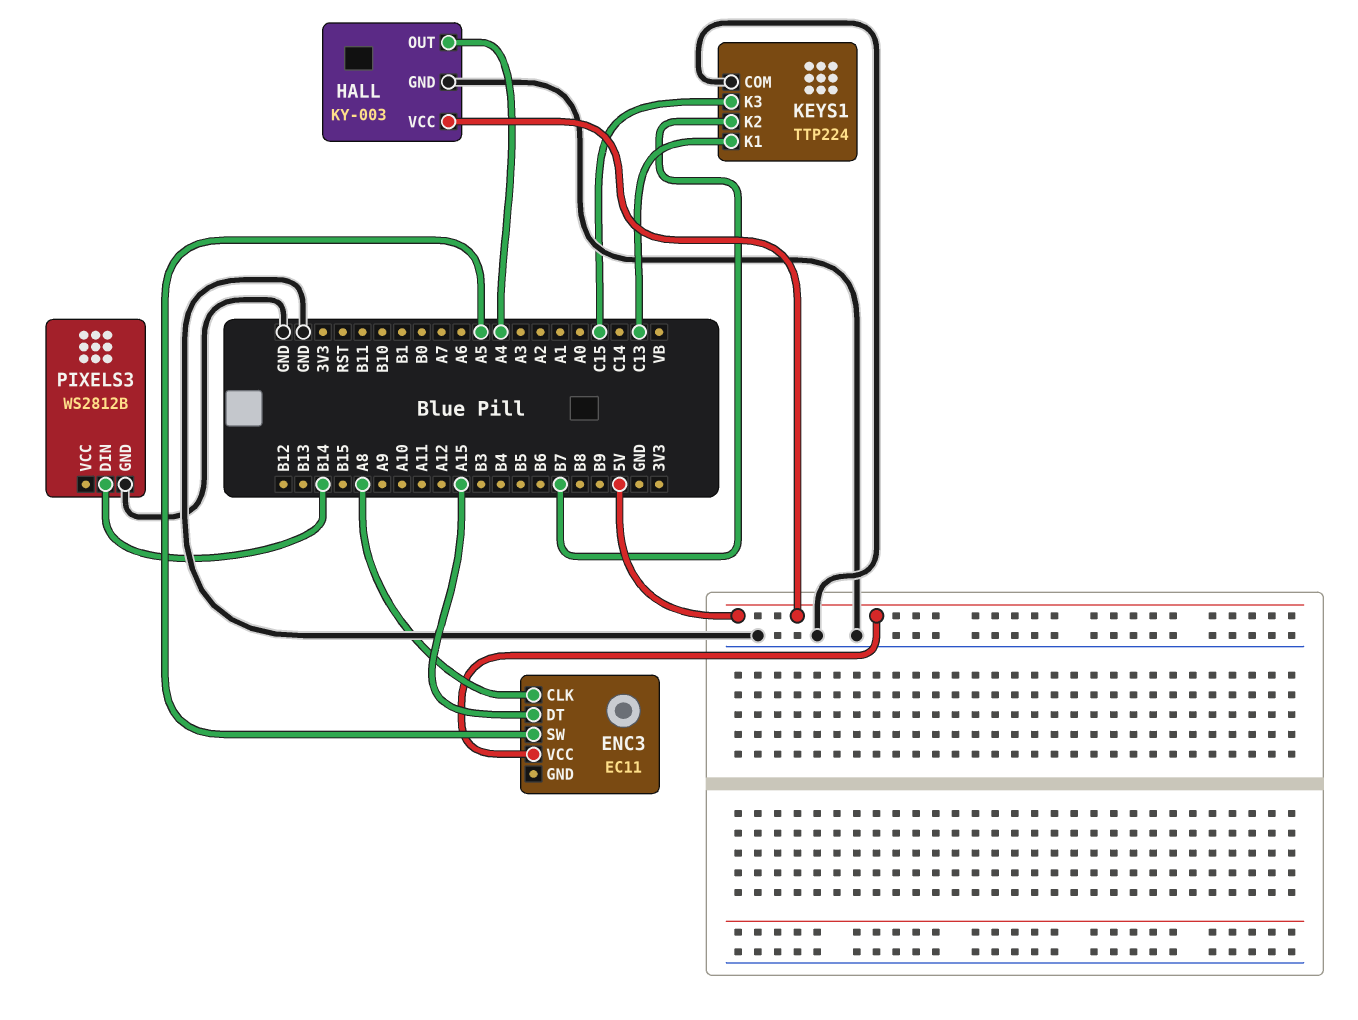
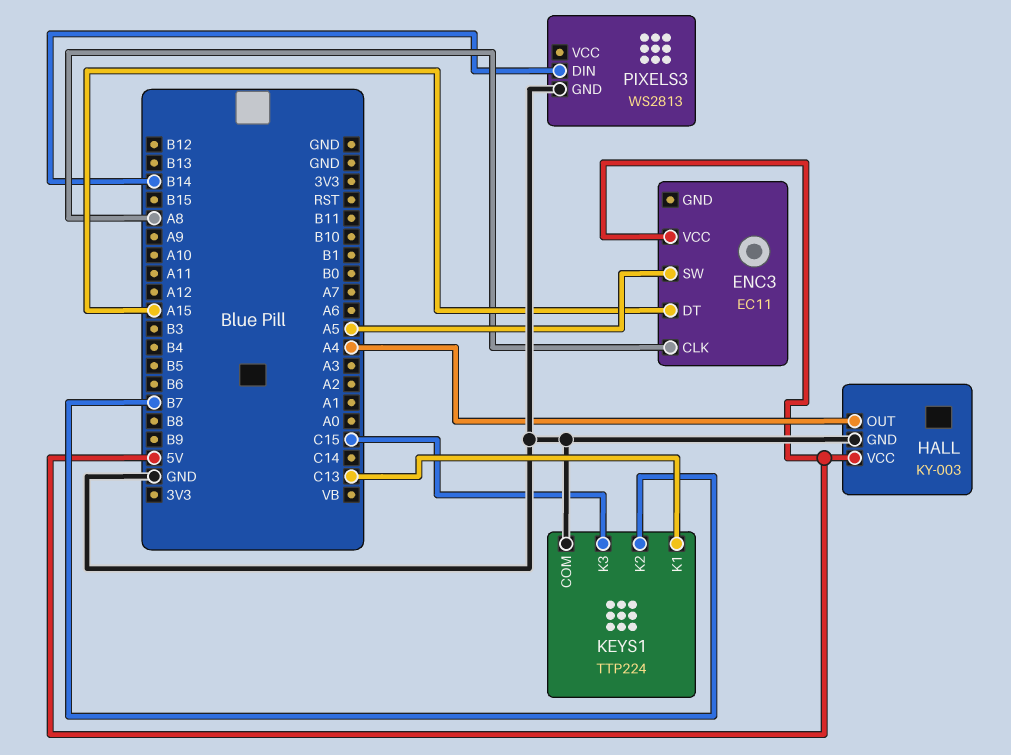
PIXELS3: WS2812B -> WS2813

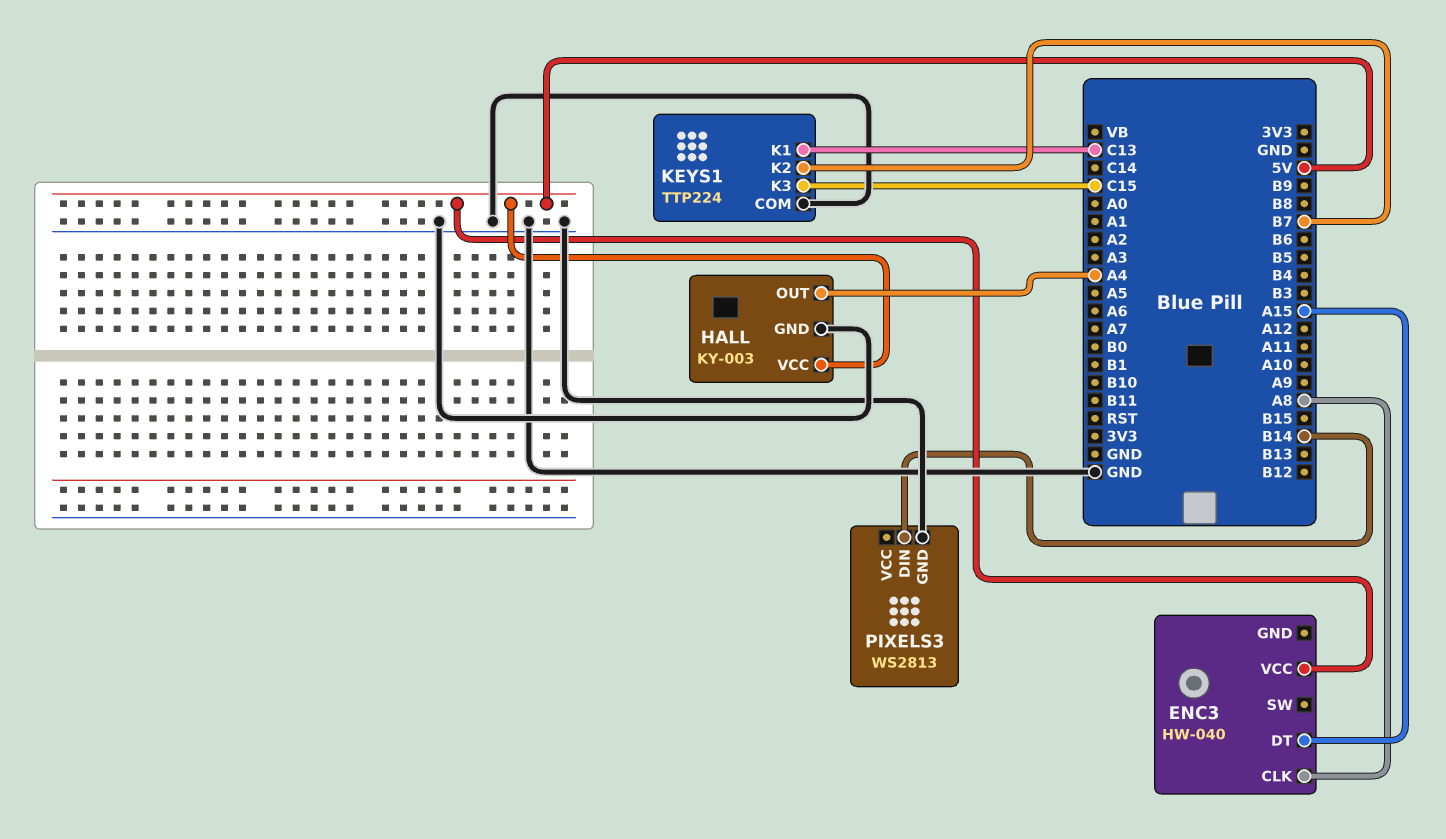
ENC3: EC11 -> HW-040
ENC3 pin SW: A5 -> none

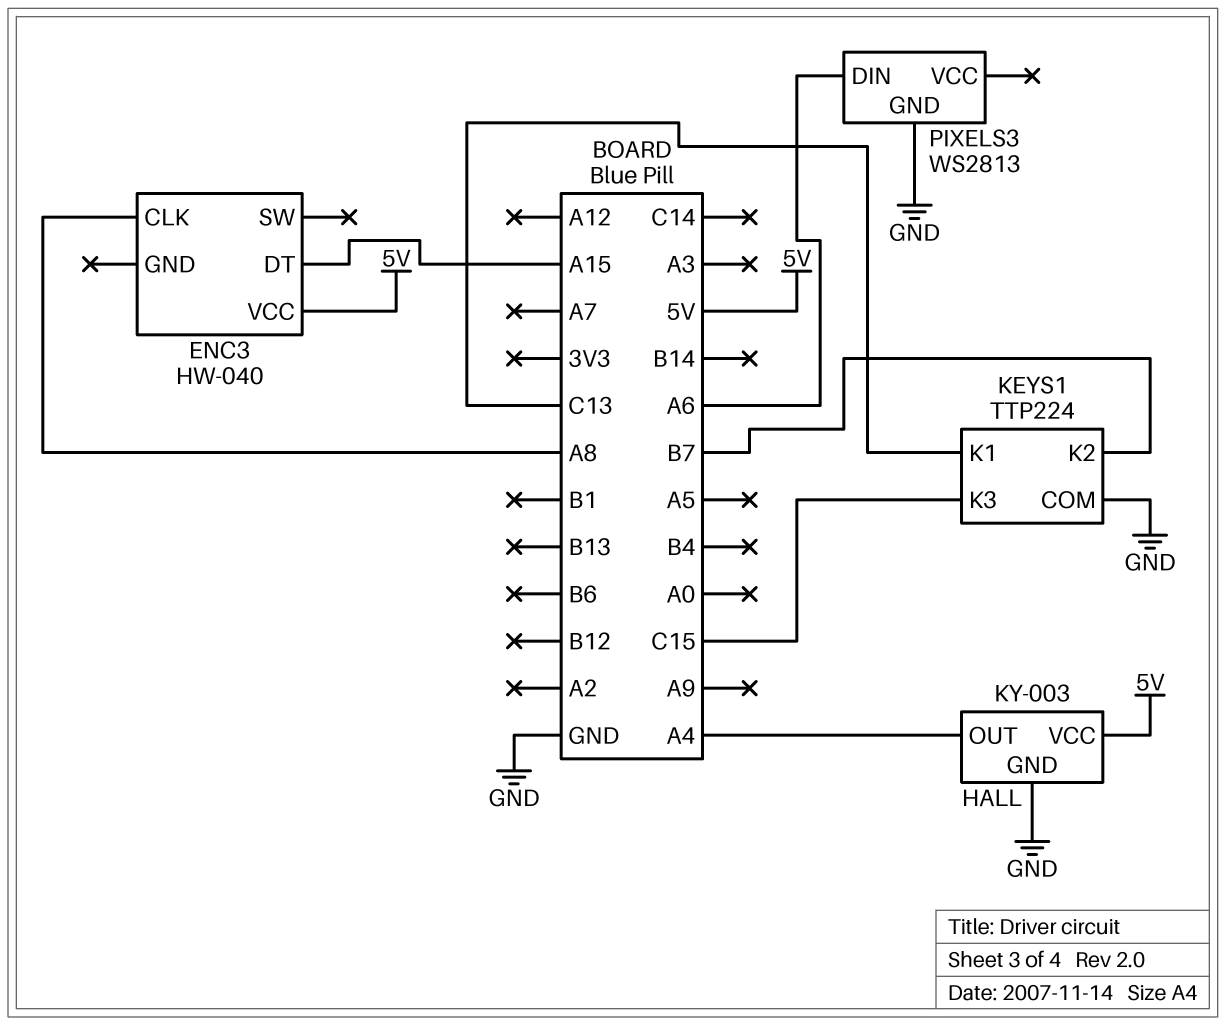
PIXELS3 pin DIN: B14 -> A6

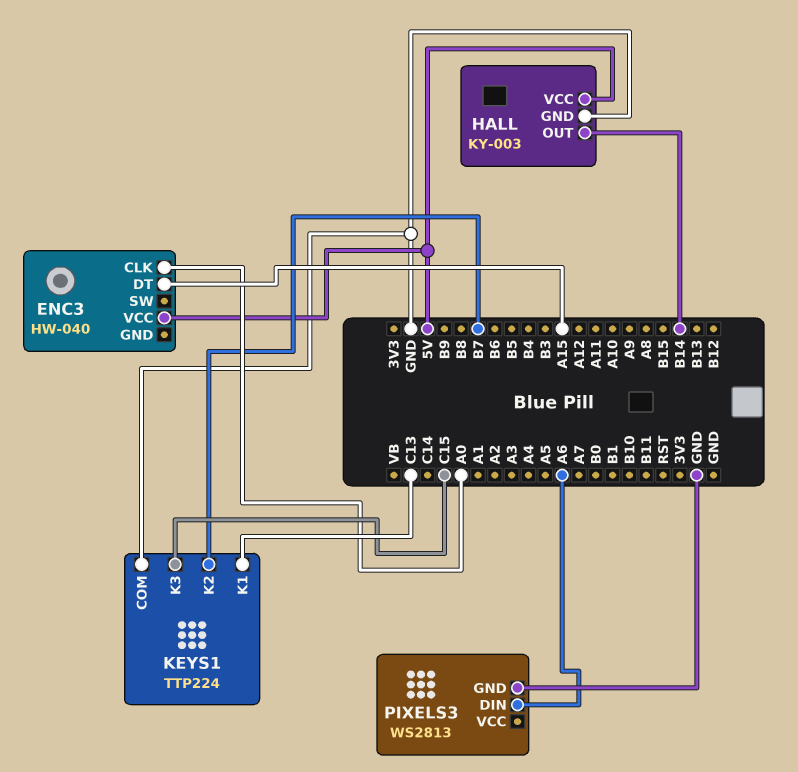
ENC3 pin CLK: A8 -> A0
HALL pin OUT: A4 -> B14

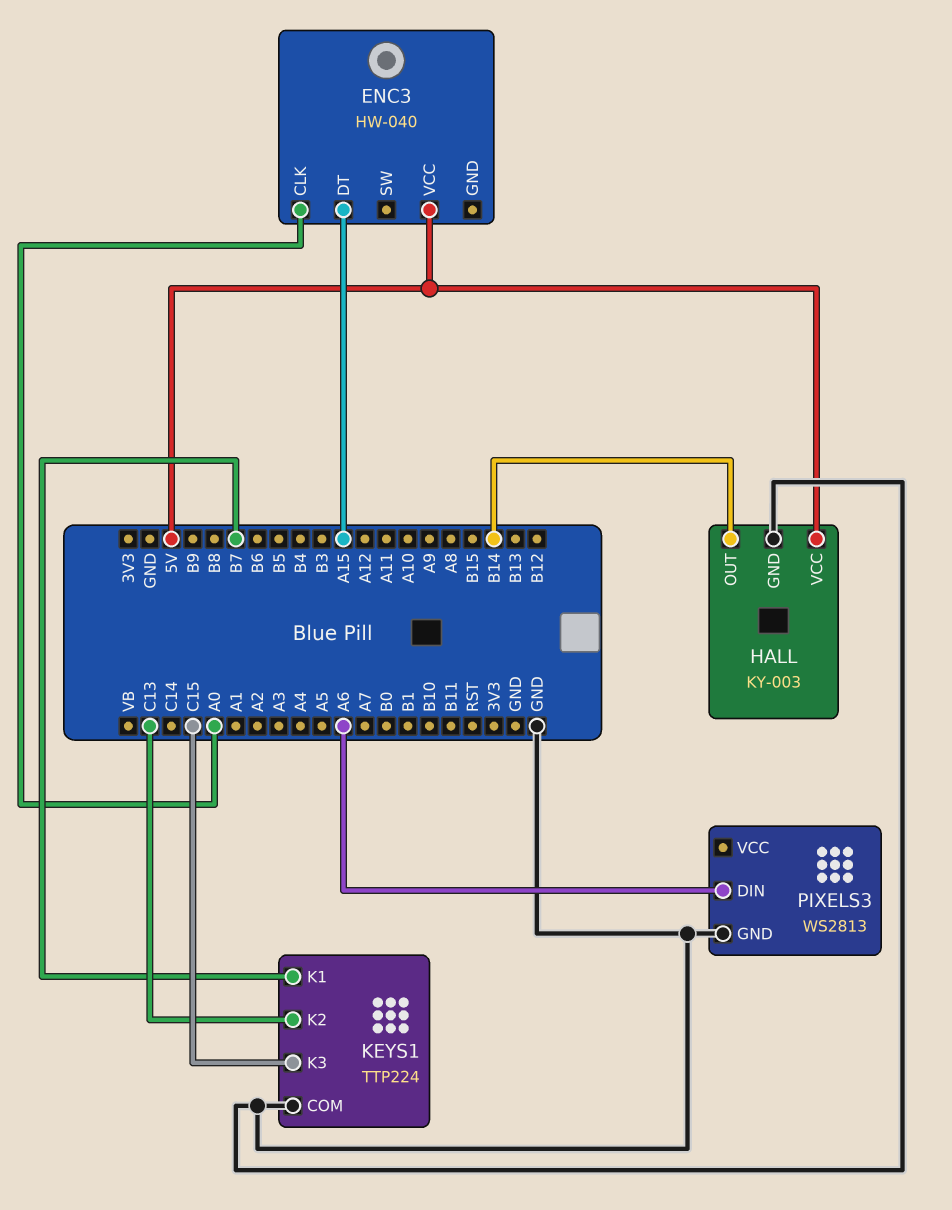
KEYS1 pin K1: C13 -> B7
KEYS1 pin K2: B7 -> C13

